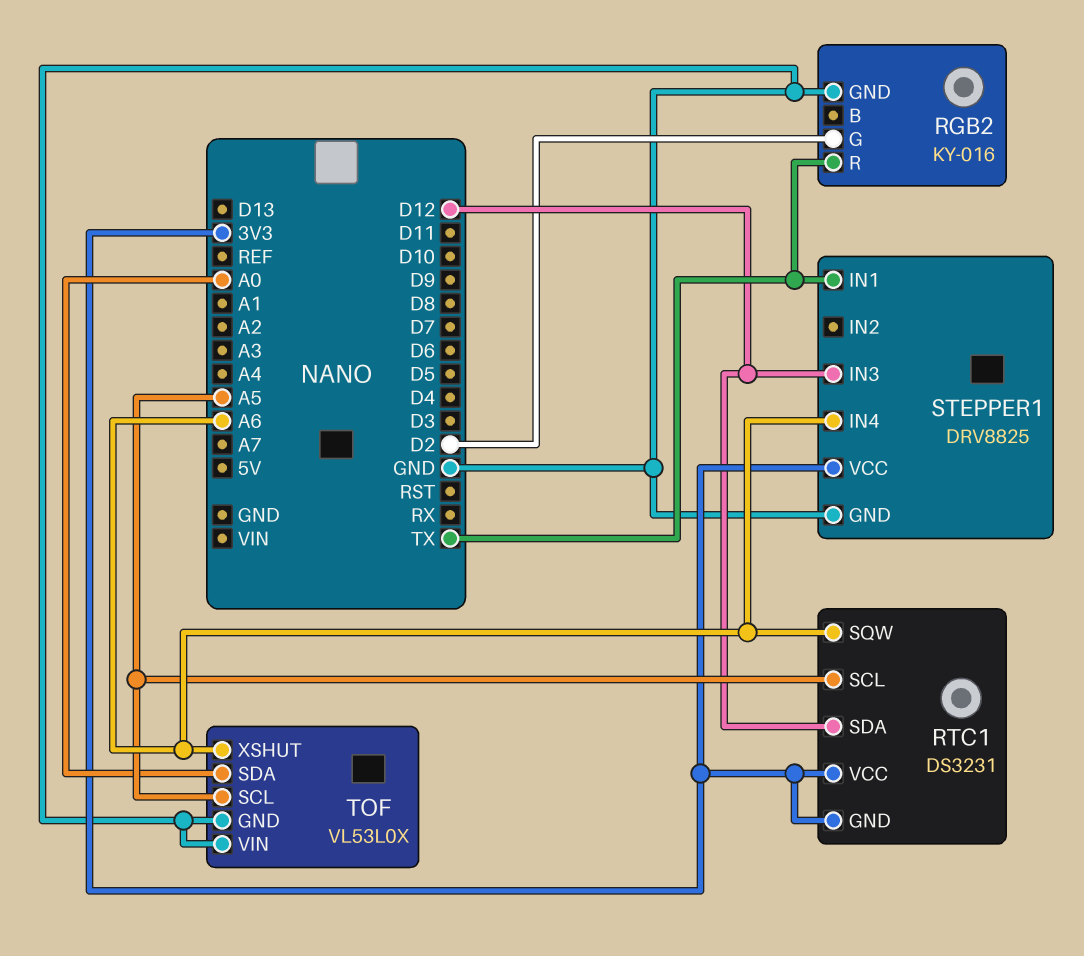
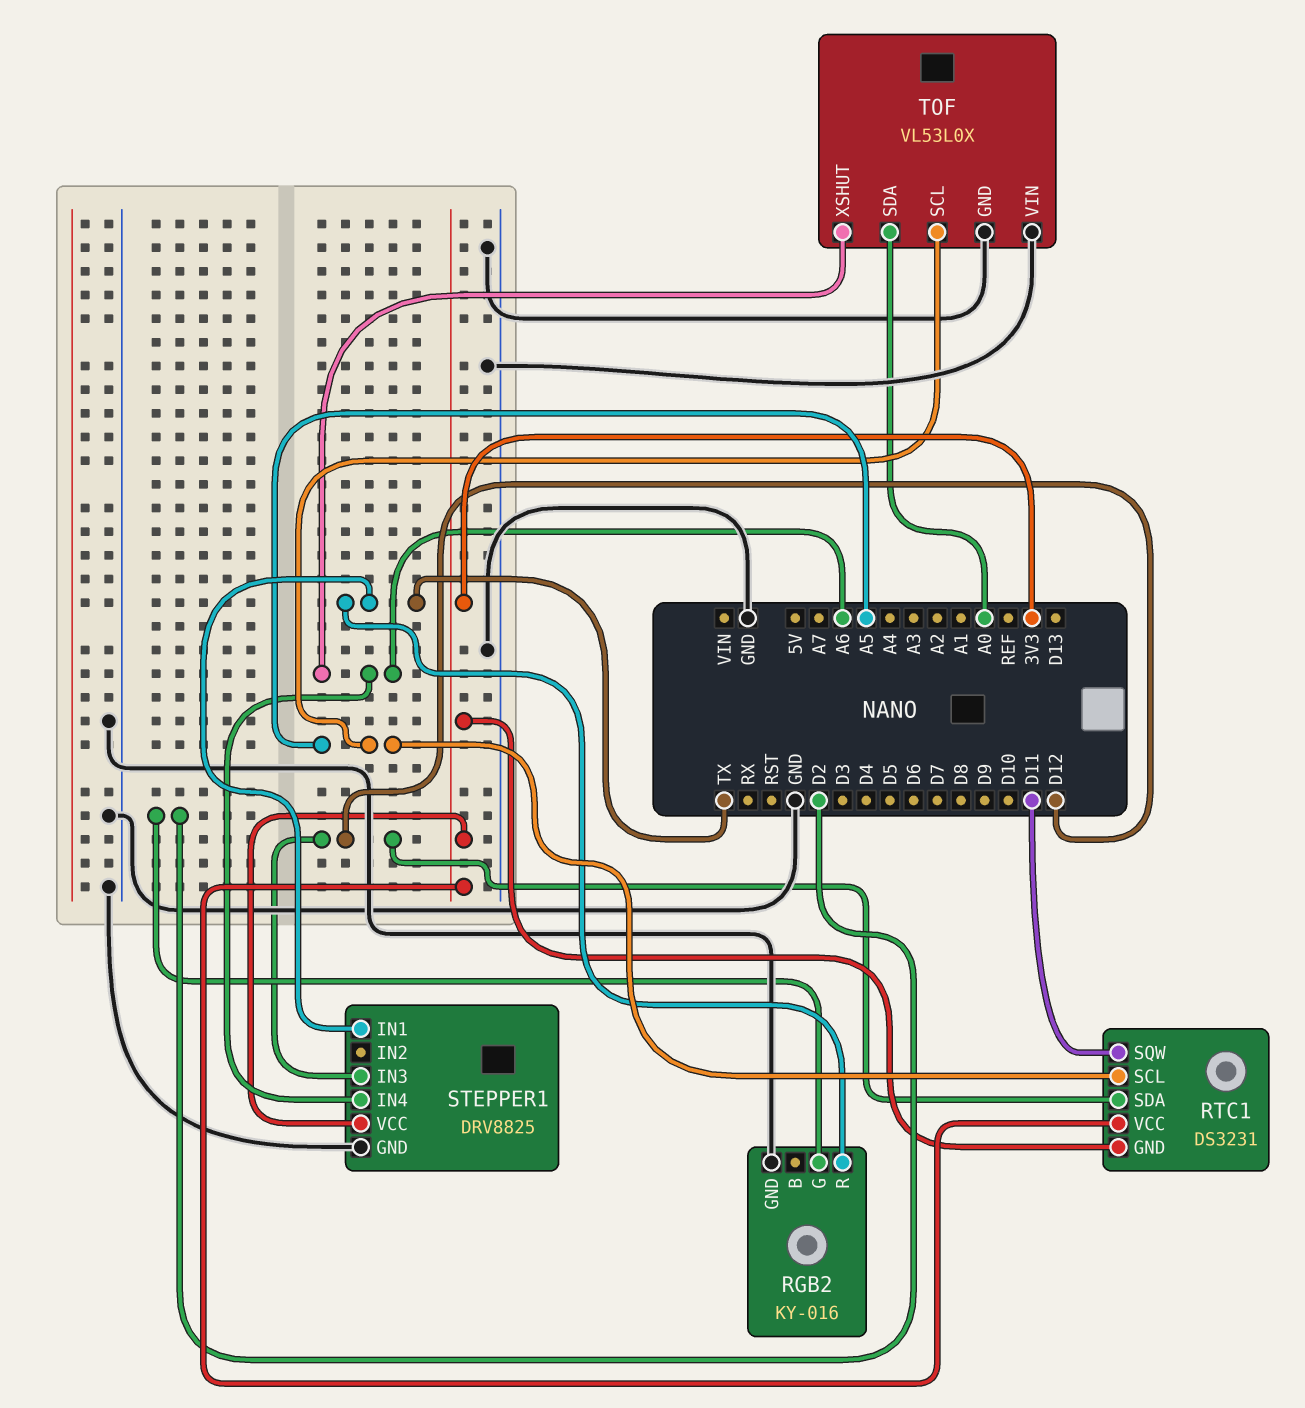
RTC1 pin SQW: A6 -> D11

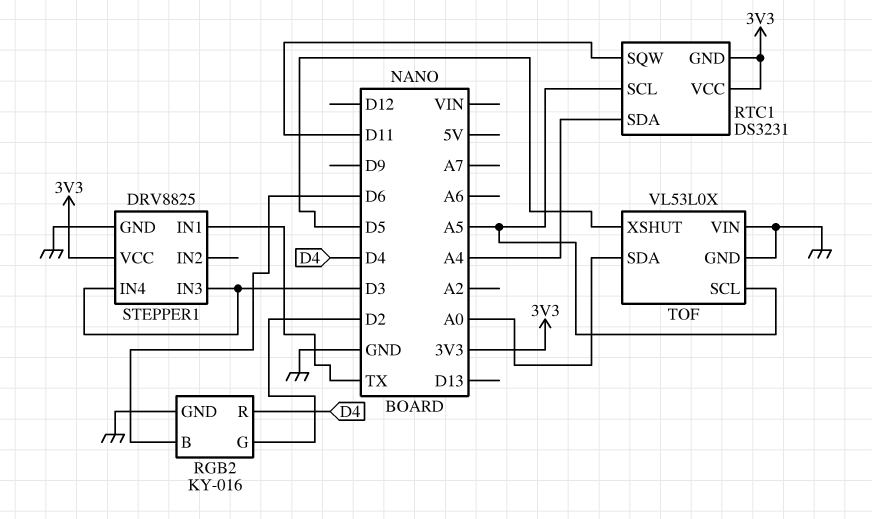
RGB2 pin B: none -> D6
RGB2 pin R: TX -> D4
RTC1 pin SDA: D12 -> A4
STEPPER1 pin IN3: D12 -> D3
STEPPER1 pin IN4: A6 -> D3
TOF pin XSHUT: A6 -> D5

